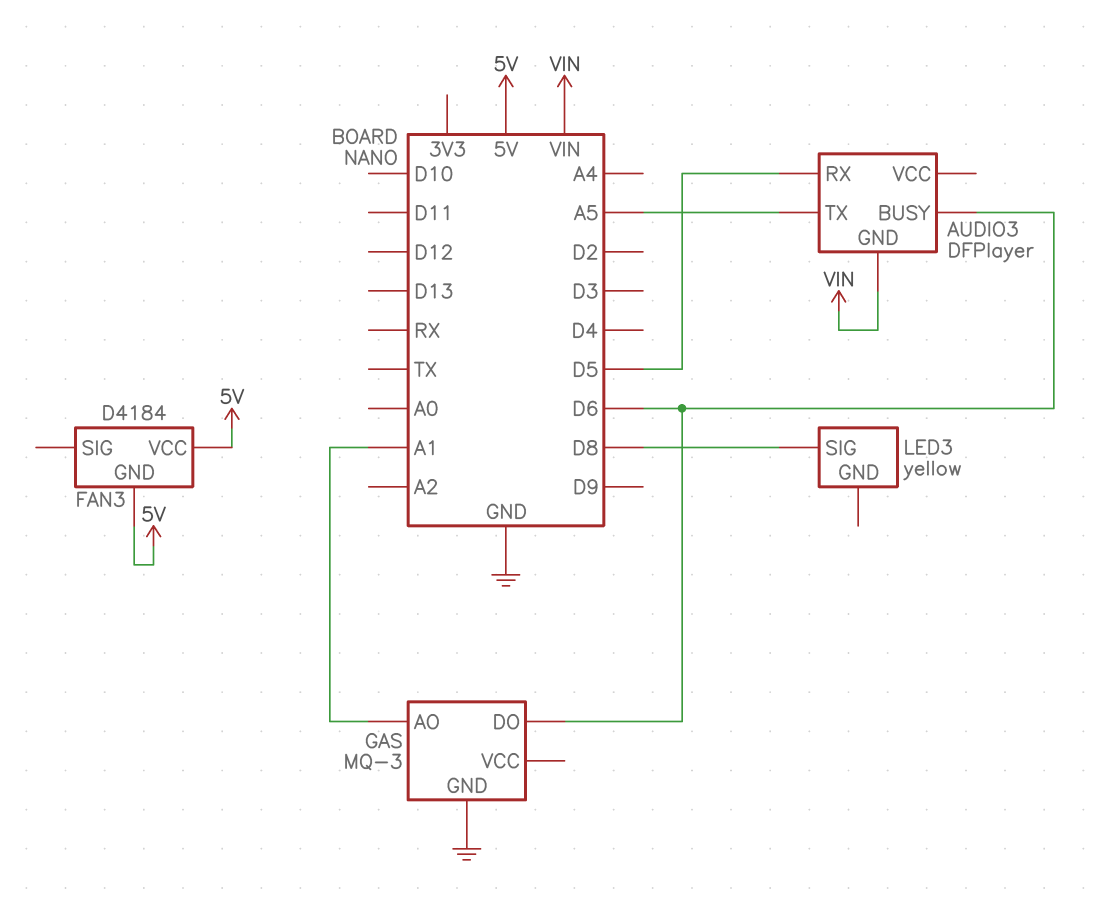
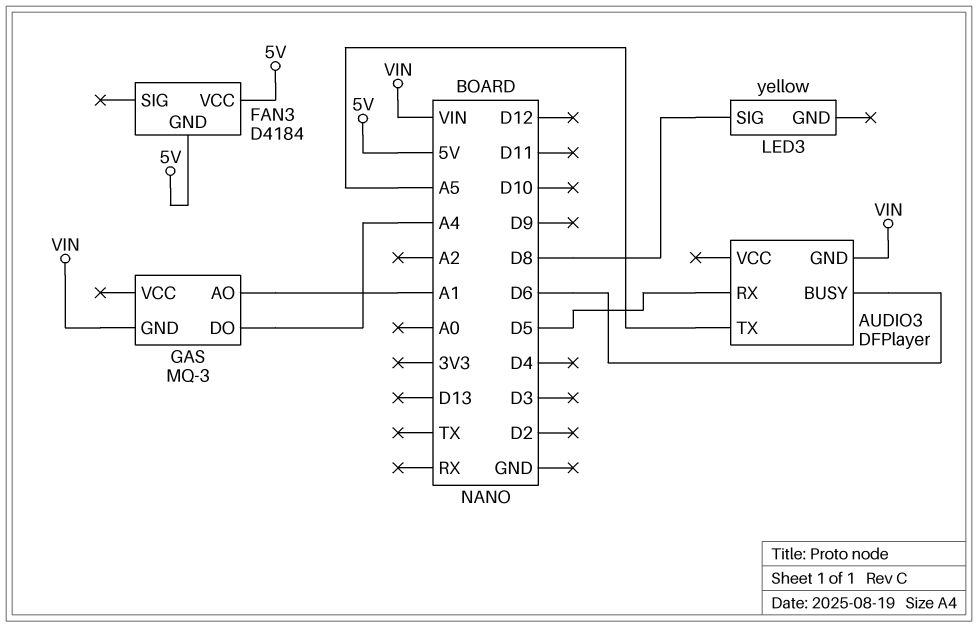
GAS pin DO: D6 -> A4
GAS pin GND: GND -> VIN

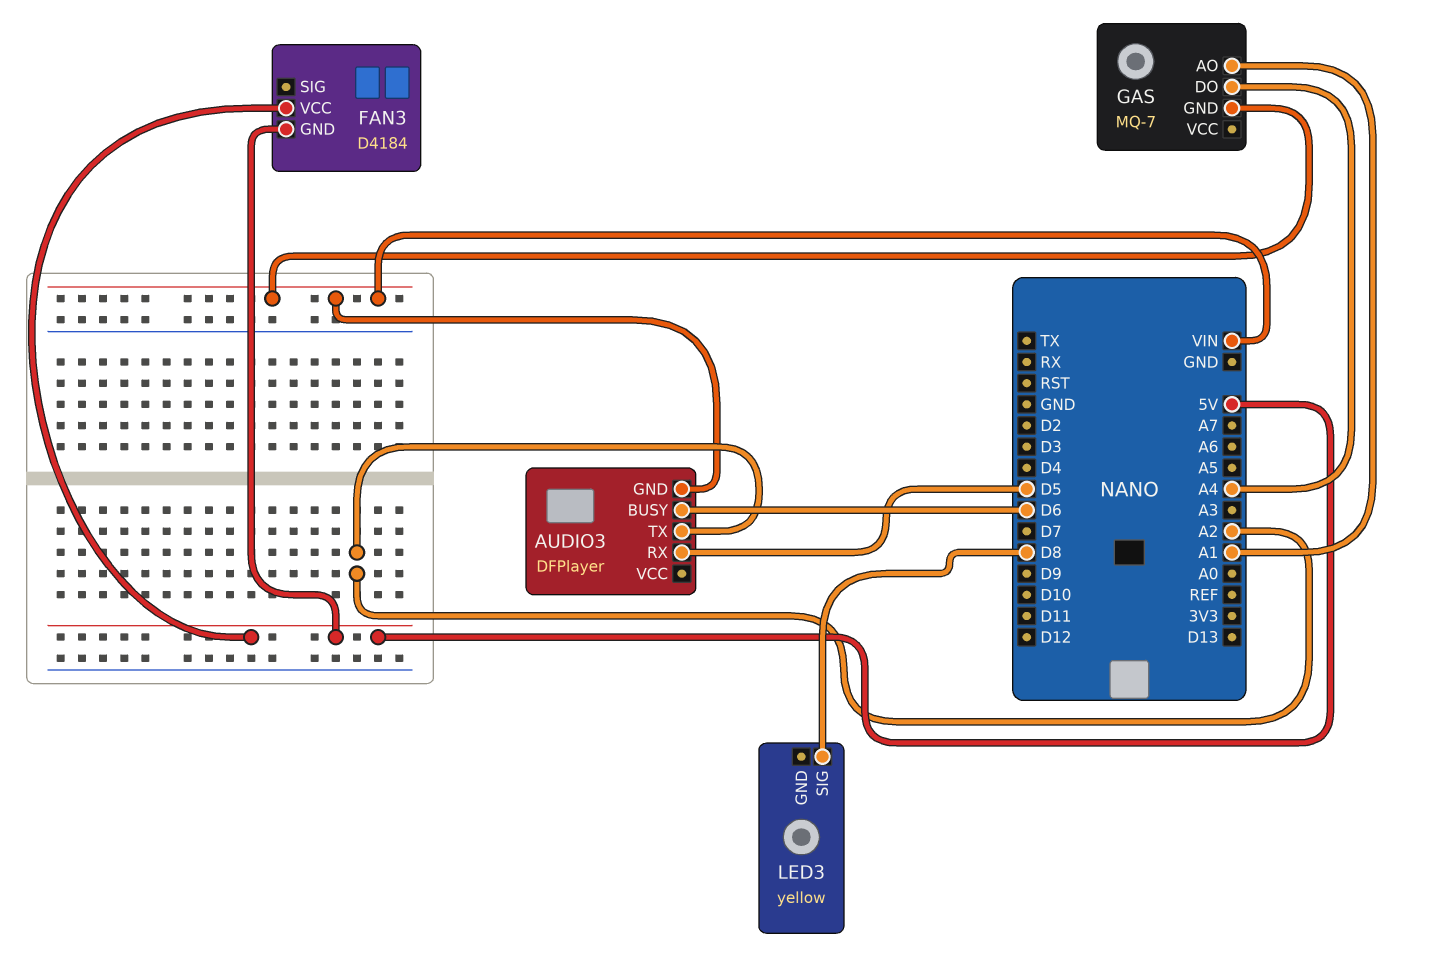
AUDIO3 pin TX: A5 -> A2
GAS: MQ-3 -> MQ-7

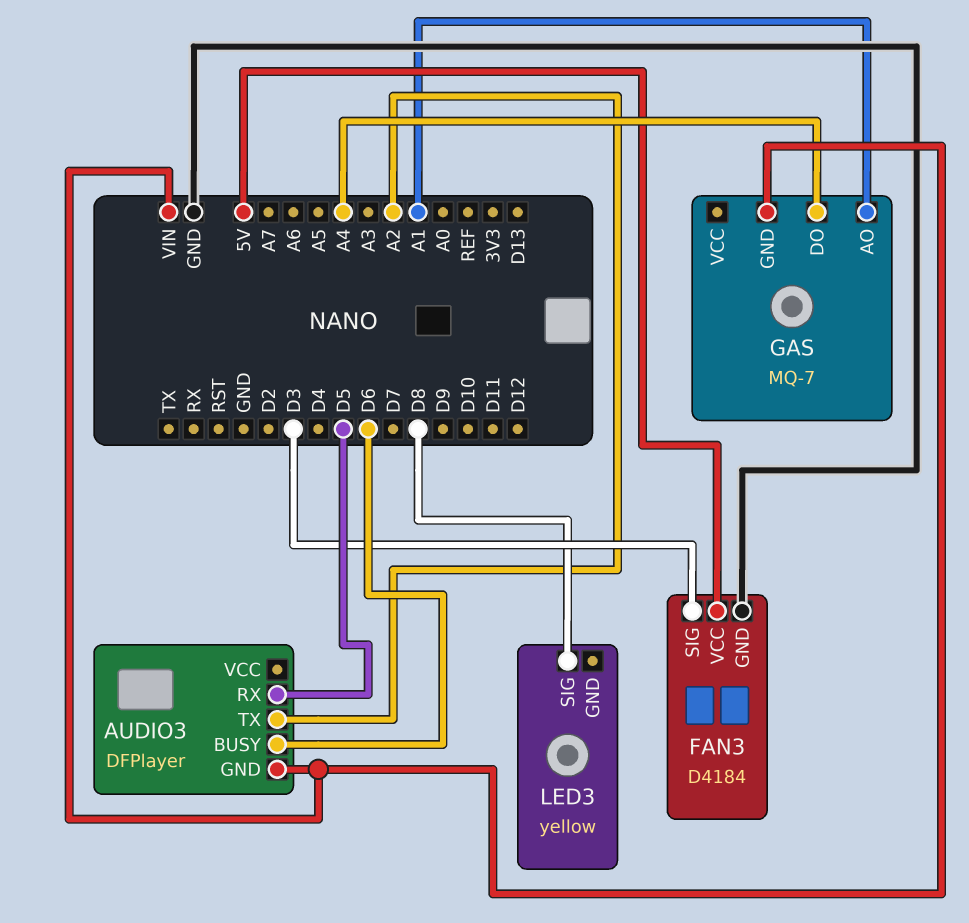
FAN3 pin GND: 5V -> GND
FAN3 pin SIG: none -> D3

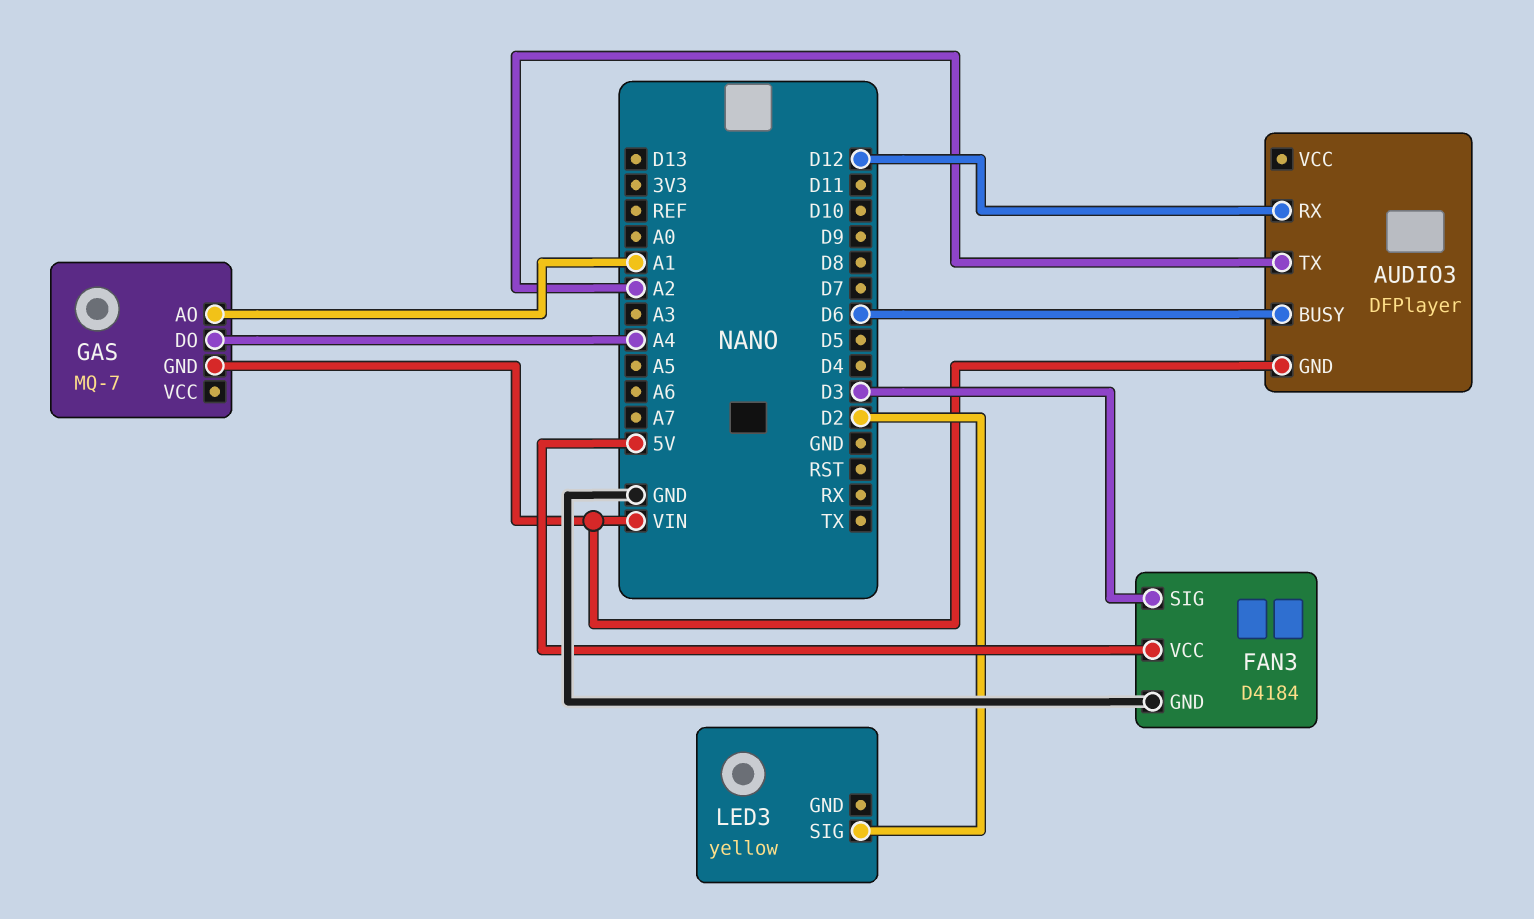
AUDIO3 pin RX: D5 -> D12
LED3 pin SIG: D8 -> D2

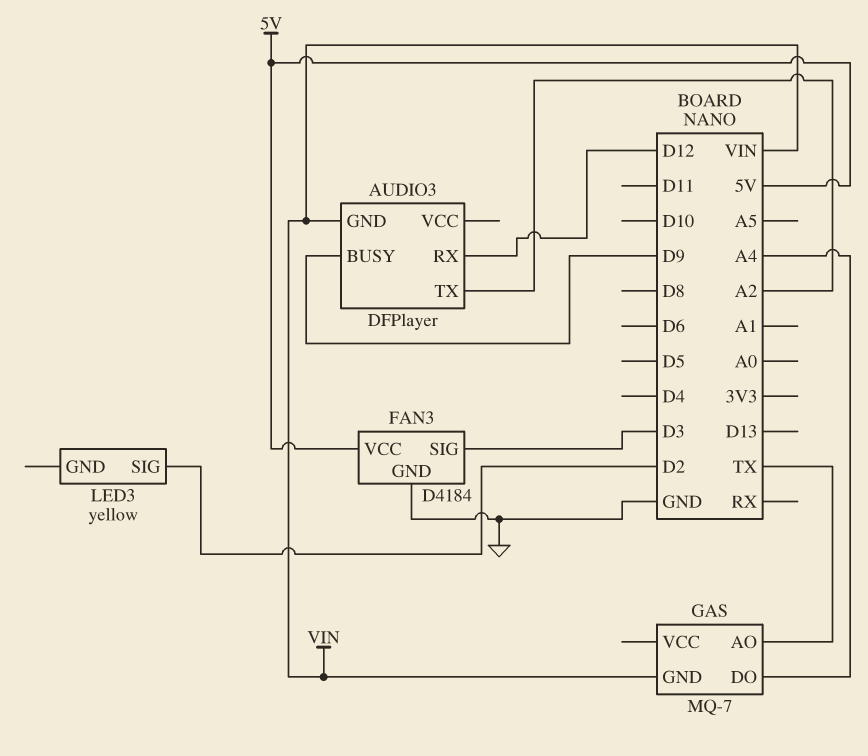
AUDIO3 pin BUSY: D6 -> D9
GAS pin AO: A1 -> TX

